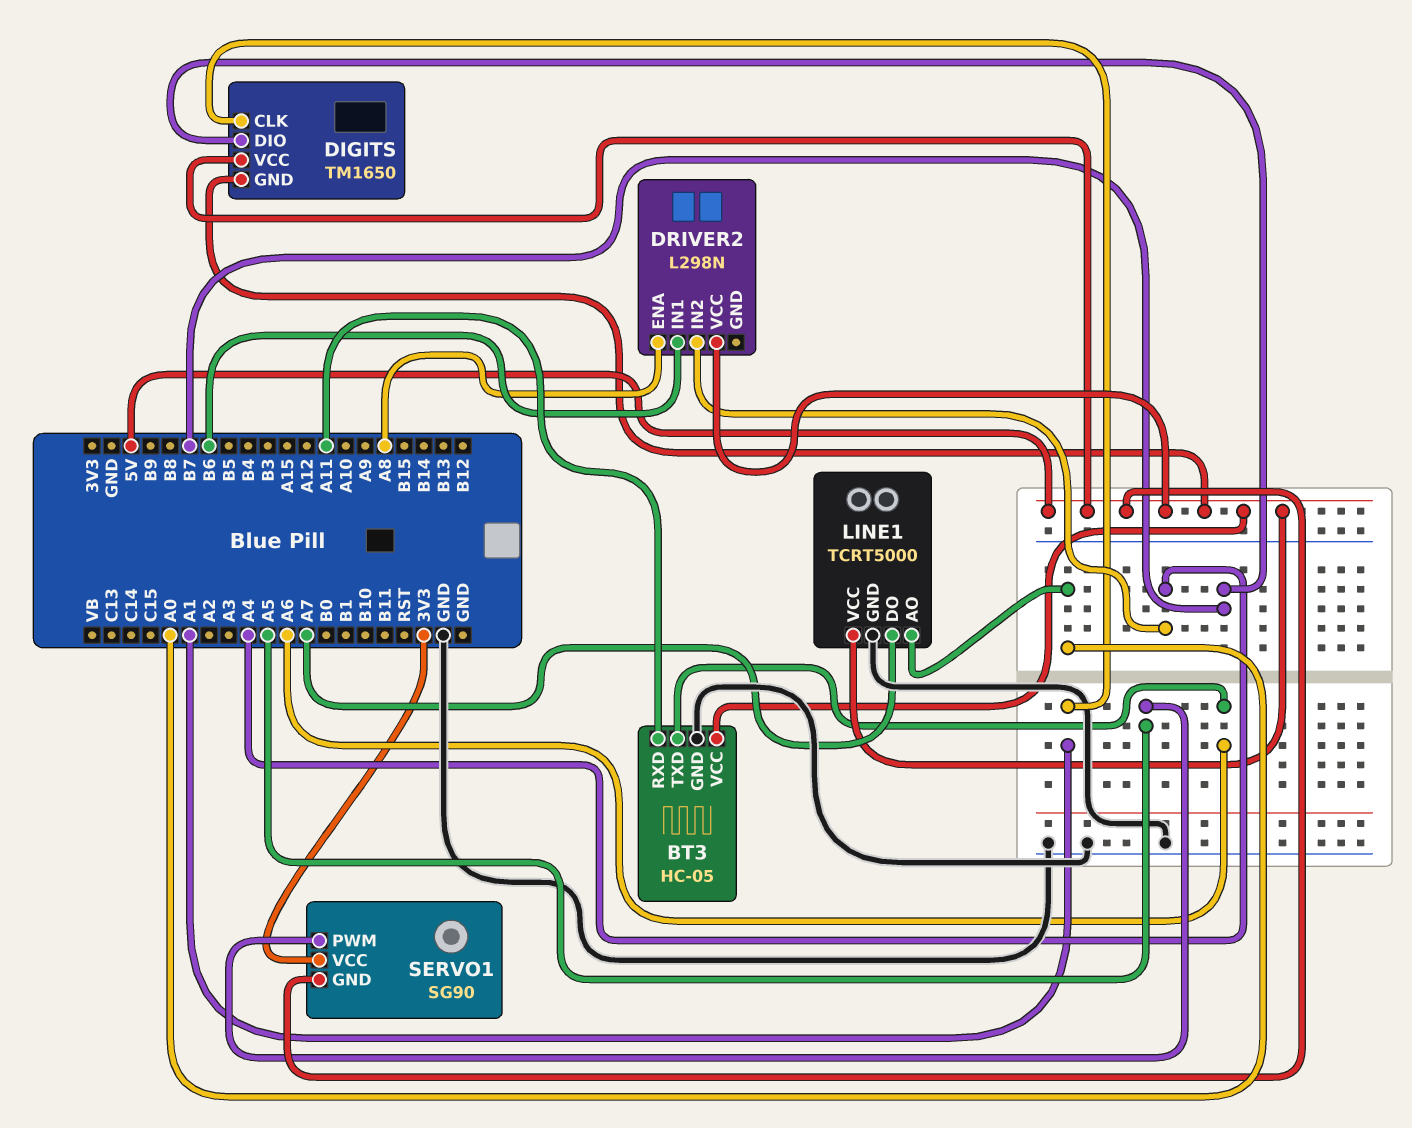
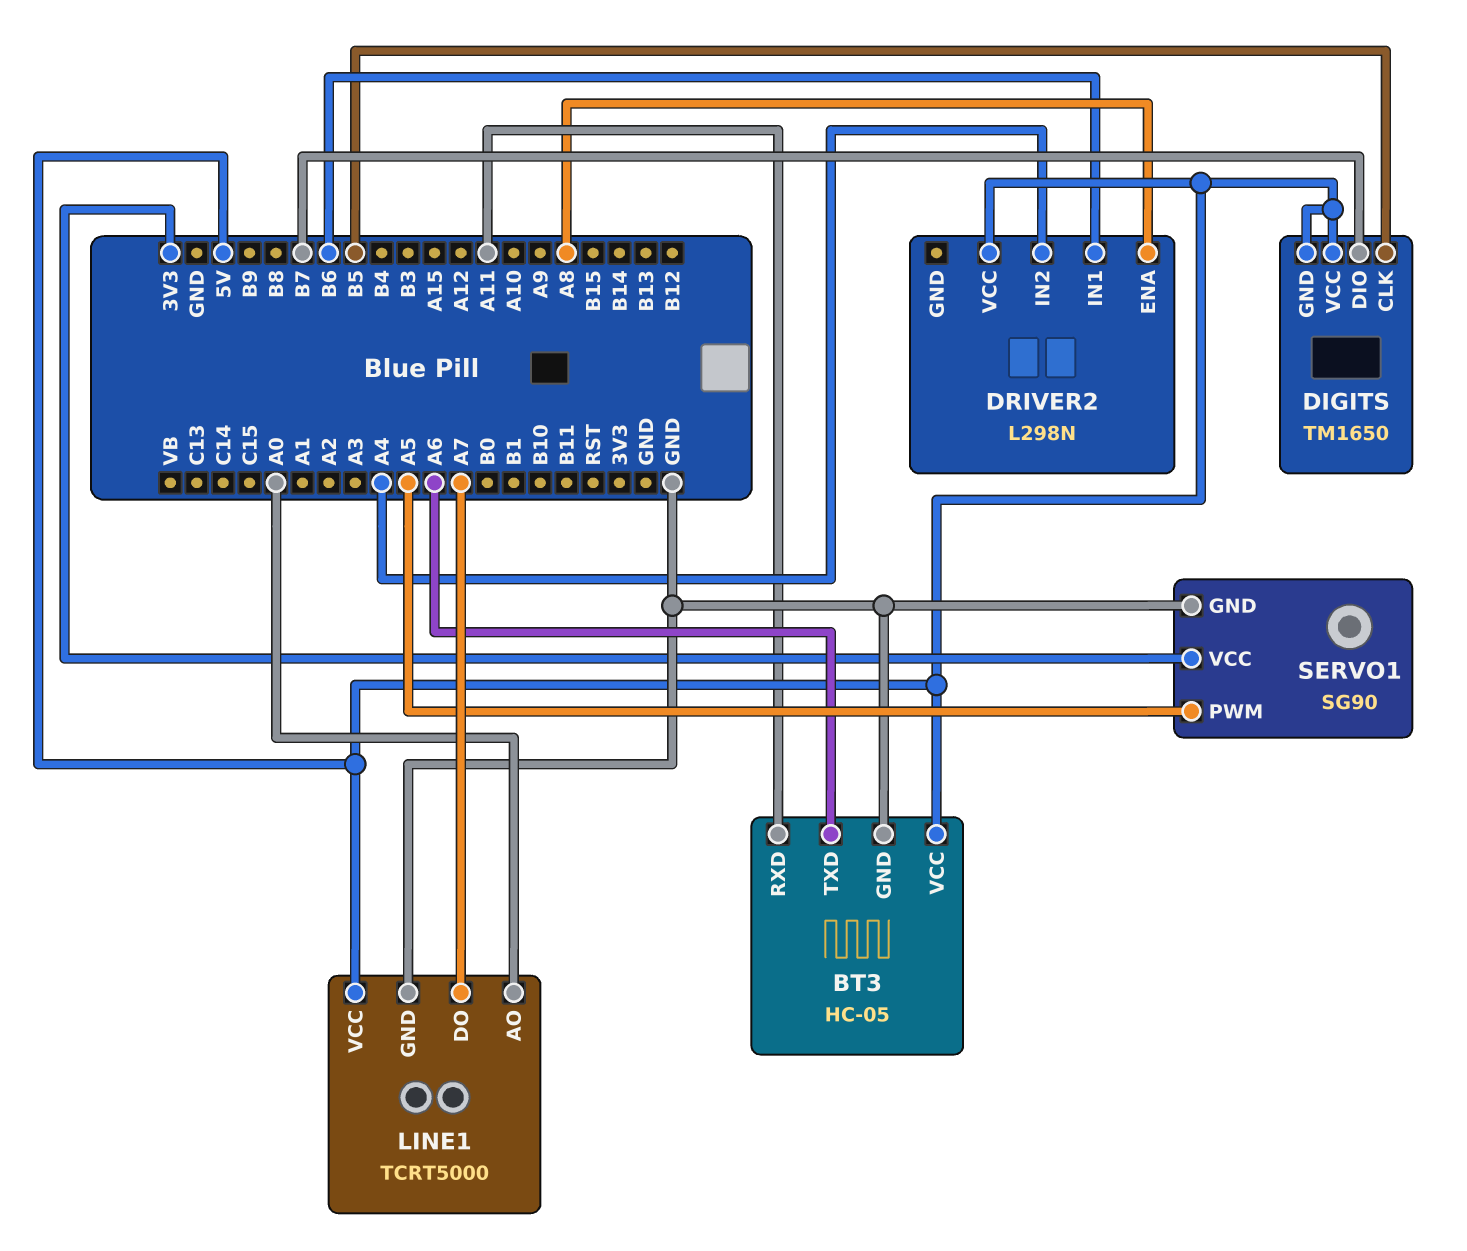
DIGITS pin CLK: A1 -> B5
SERVO1 pin GND: 5V -> GND

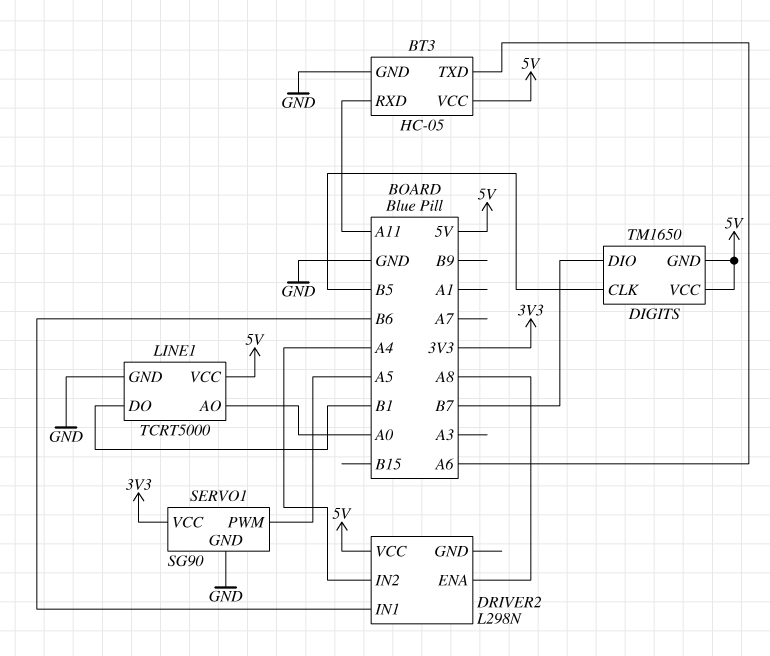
LINE1 pin DO: A7 -> B1

